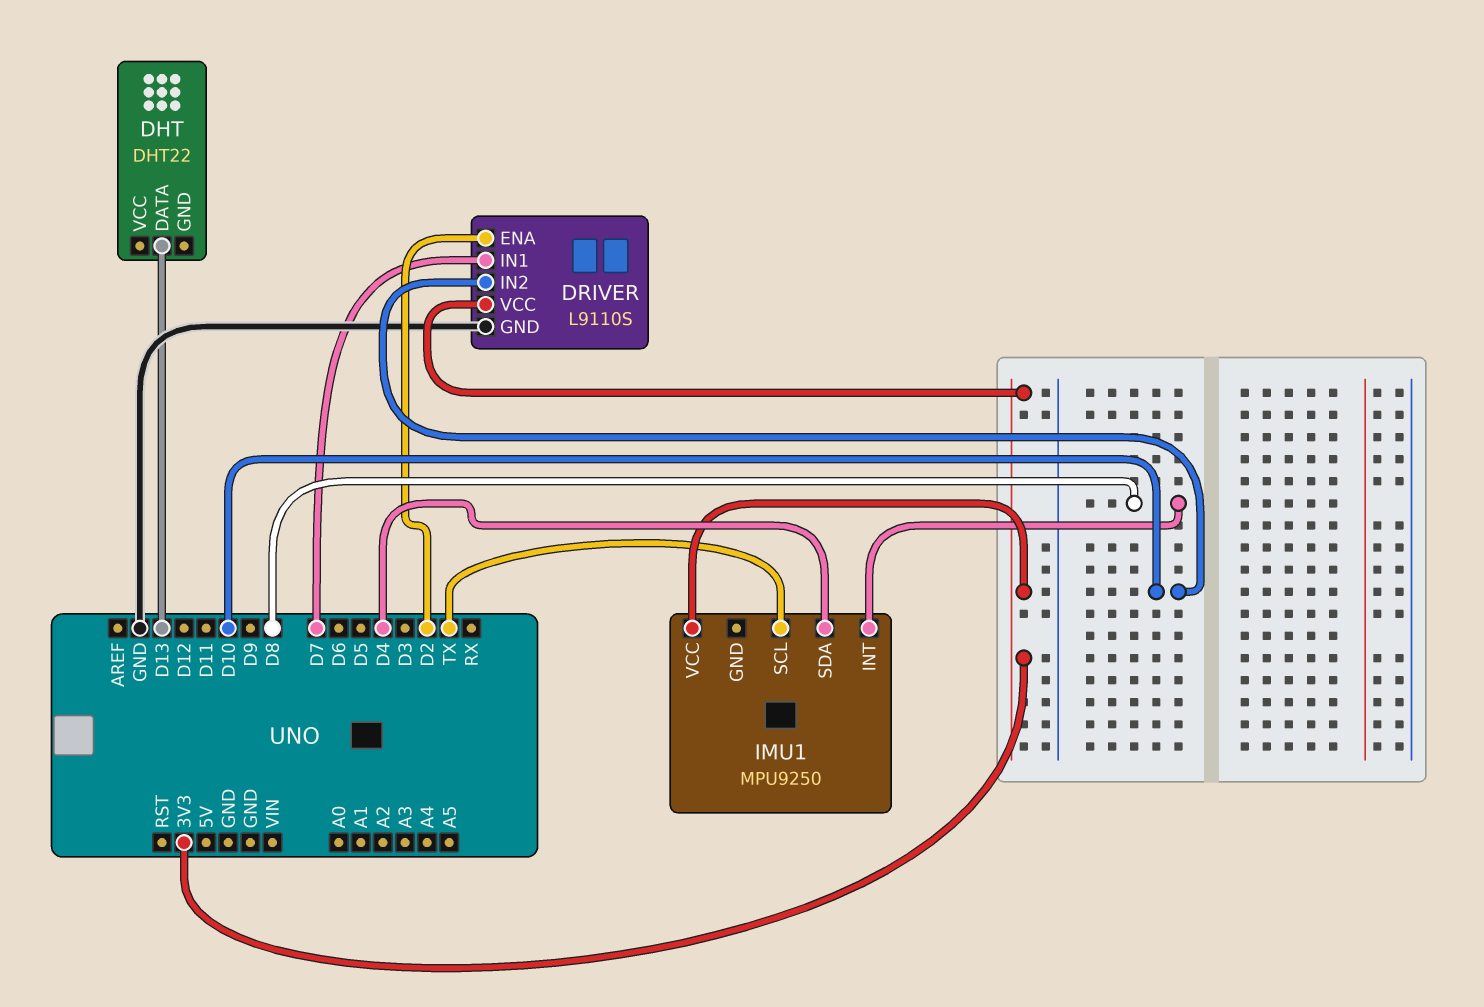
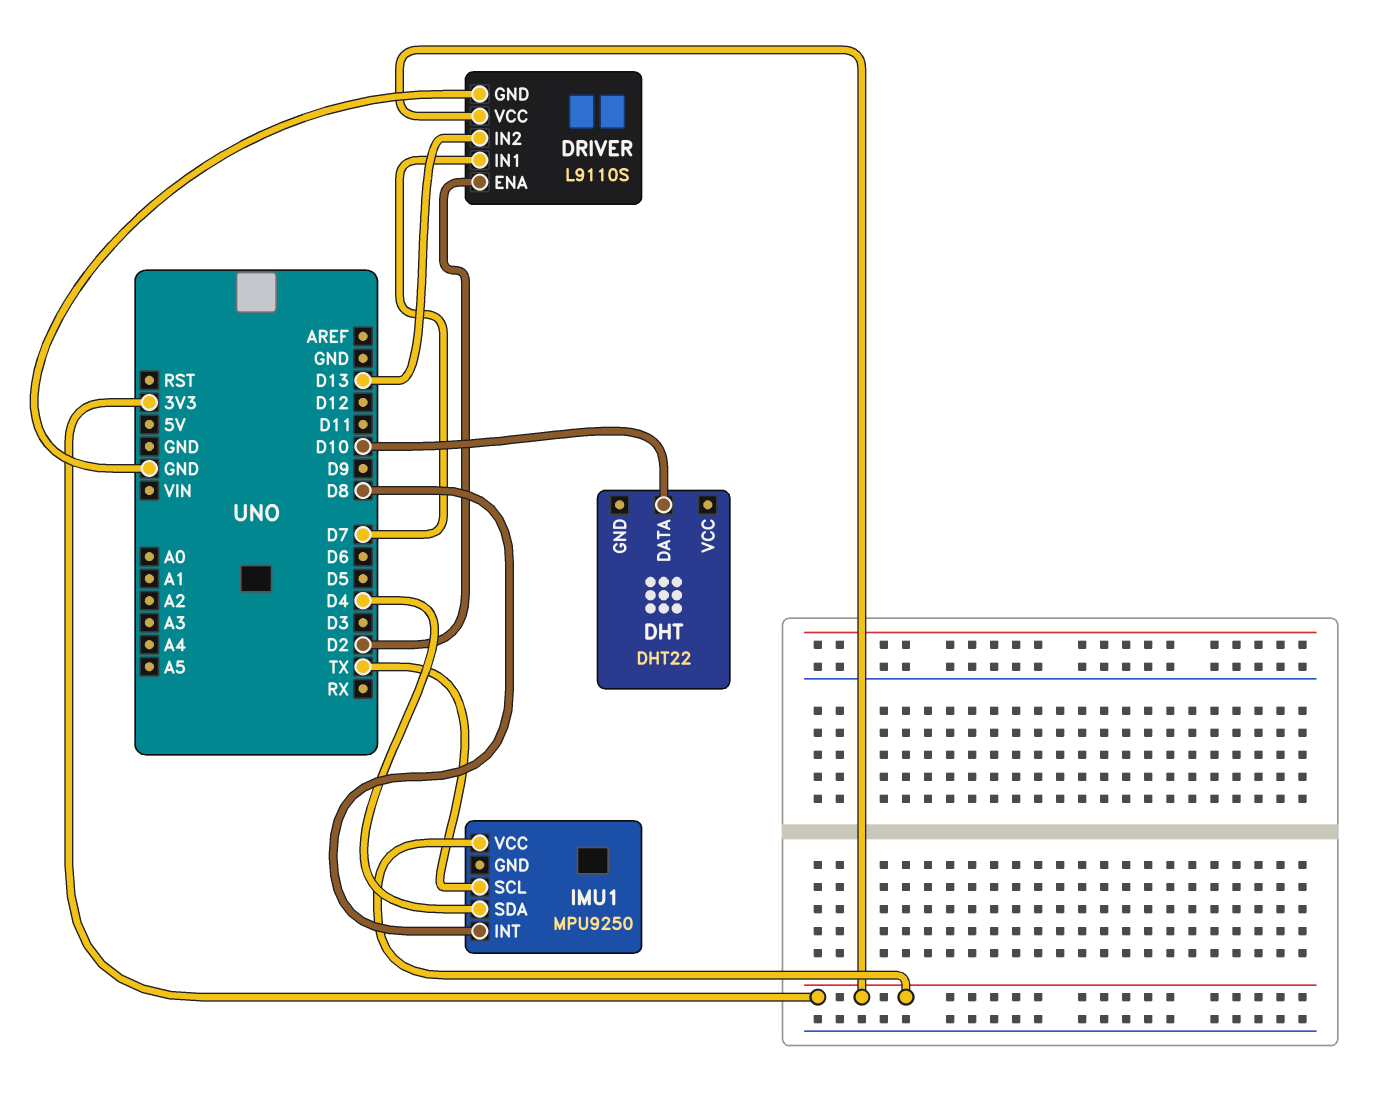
DHT pin DATA: D13 -> D10
DRIVER pin IN2: D10 -> D13

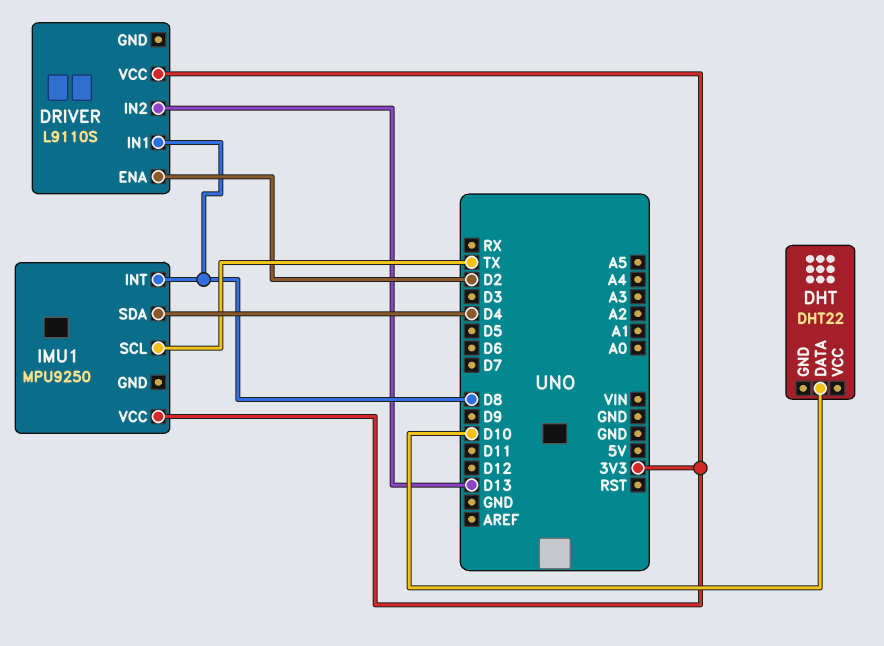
DRIVER pin GND: GND -> none
DRIVER pin IN1: D7 -> D8

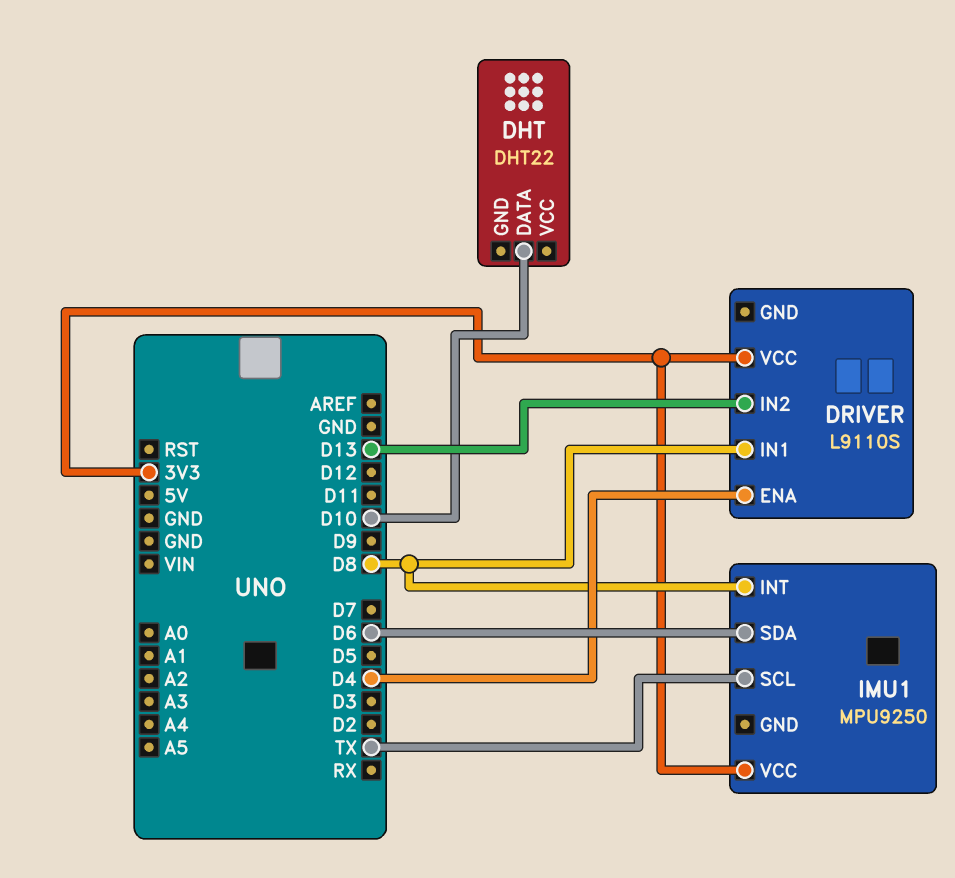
DRIVER pin ENA: D2 -> D4
IMU1 pin SDA: D4 -> D6

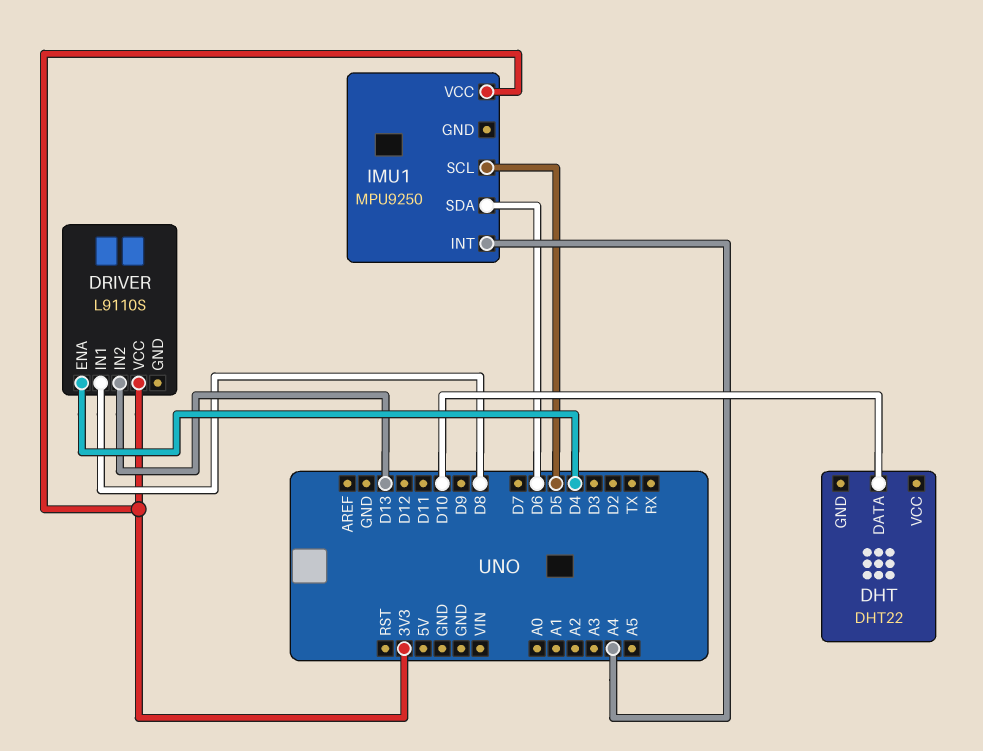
IMU1 pin INT: D8 -> A4
IMU1 pin SCL: TX -> D5

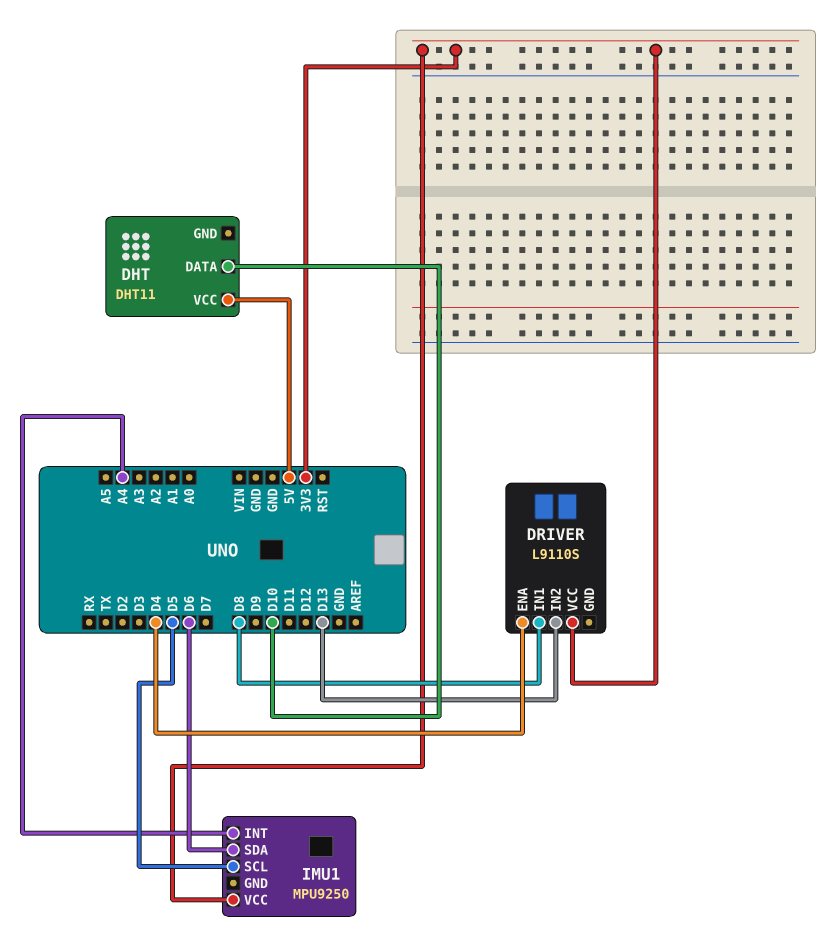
DHT: DHT22 -> DHT11
DHT pin VCC: none -> 5V

